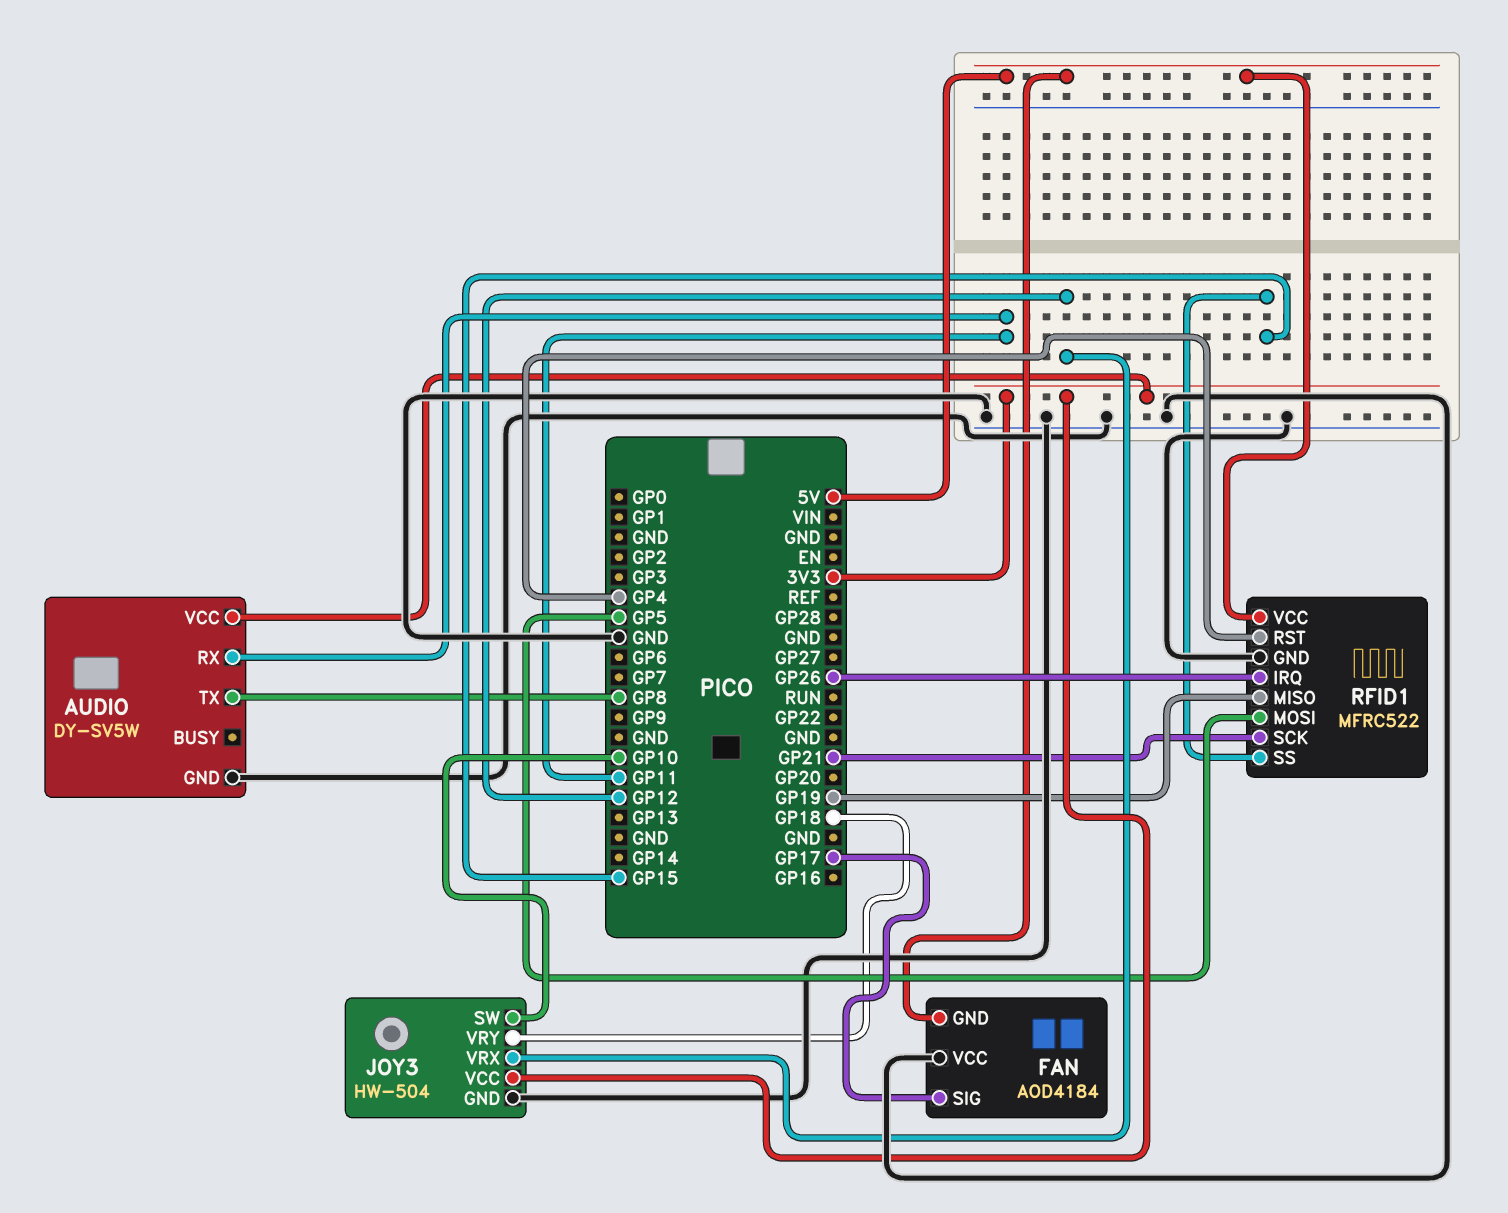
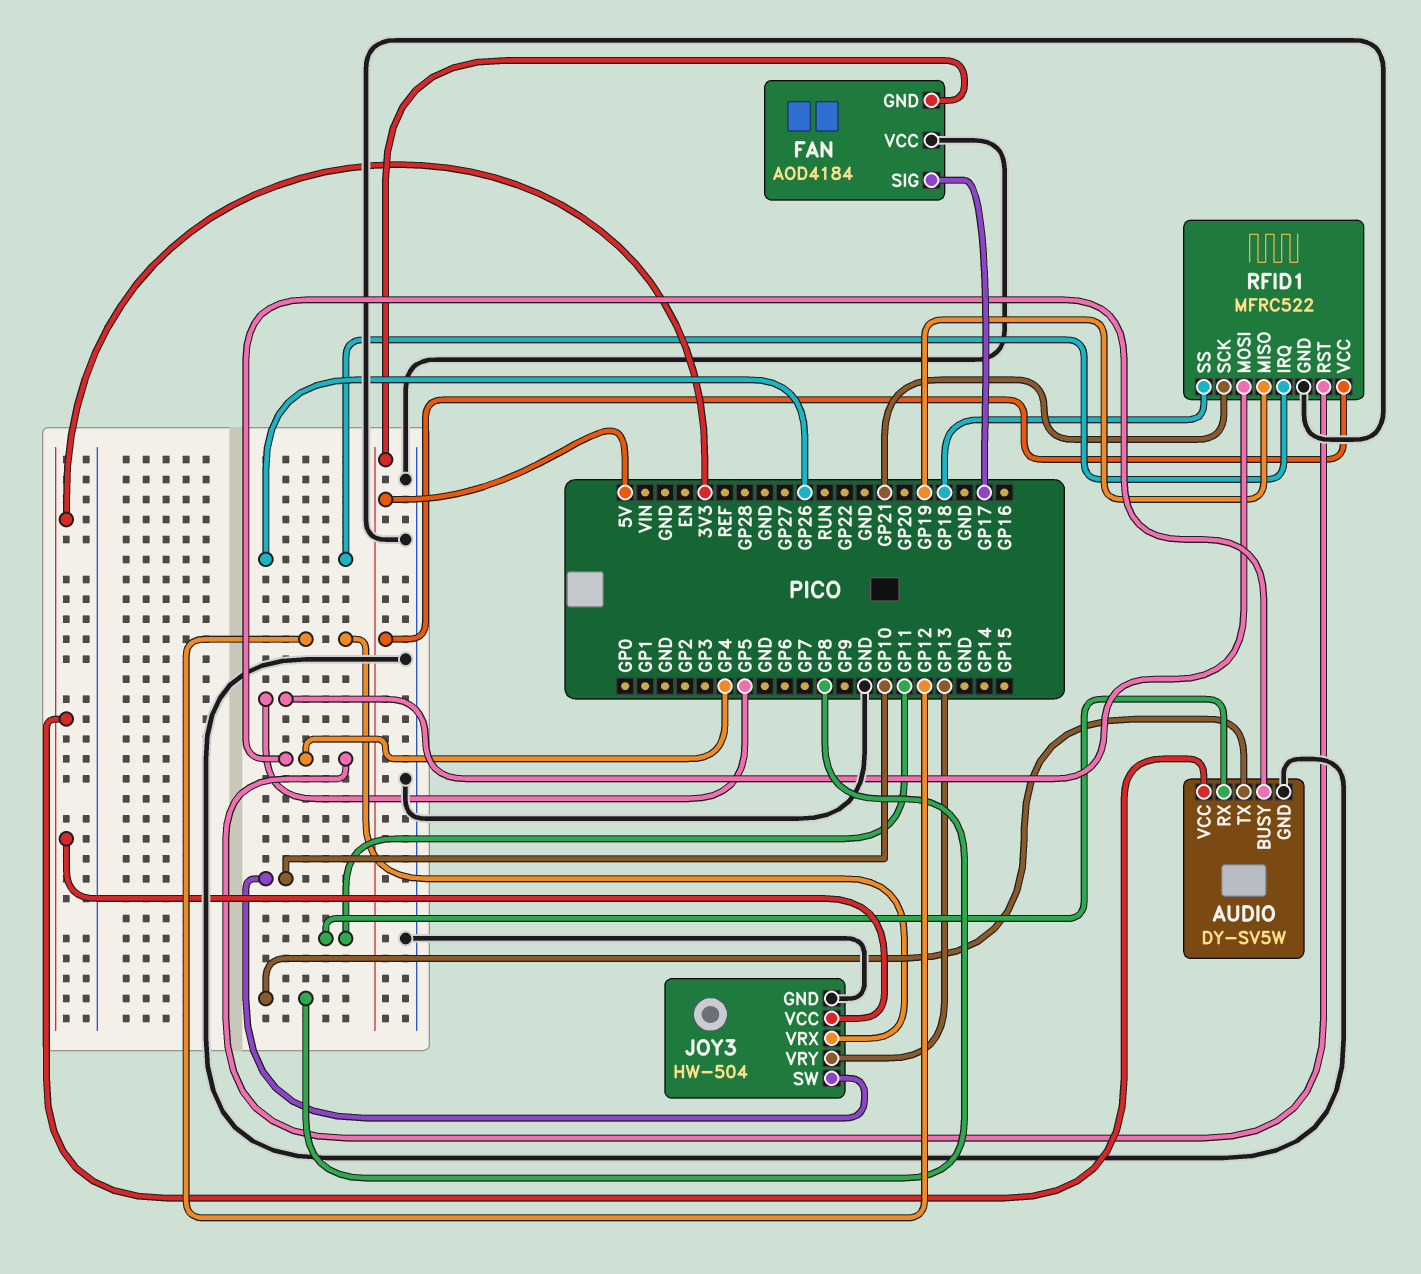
AUDIO pin BUSY: none -> GP4
JOY3 pin VRY: GP18 -> GP13
RFID1 pin SS: GP15 -> GP18

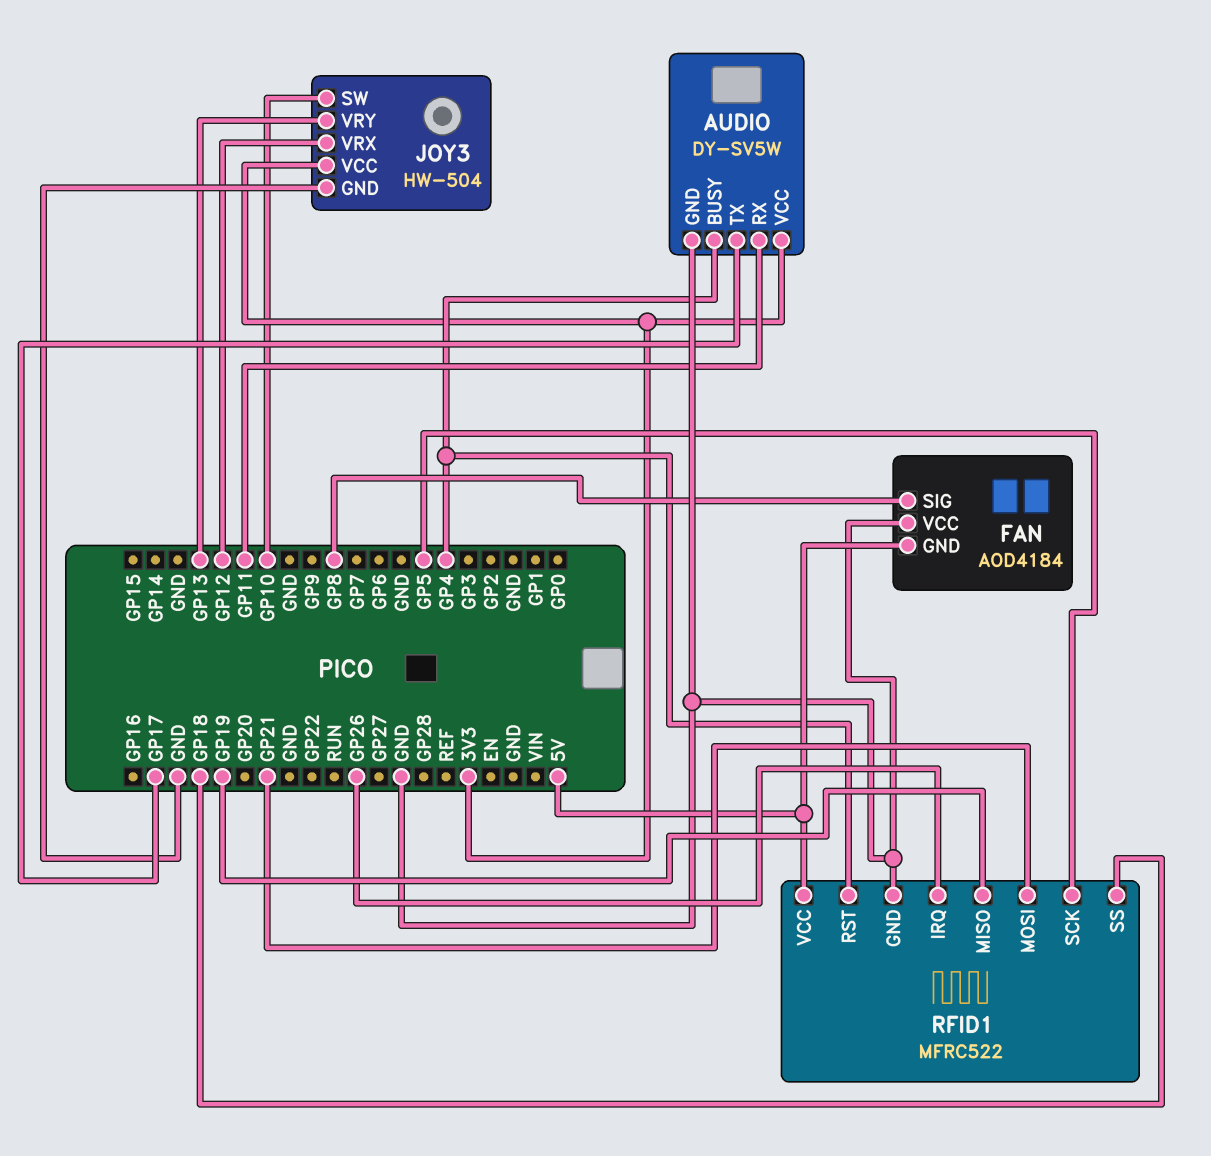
AUDIO pin TX: GP8 -> GP17
FAN pin SIG: GP17 -> GP8
RFID1 pin MOSI: GP5 -> GP21
RFID1 pin SCK: GP21 -> GP5

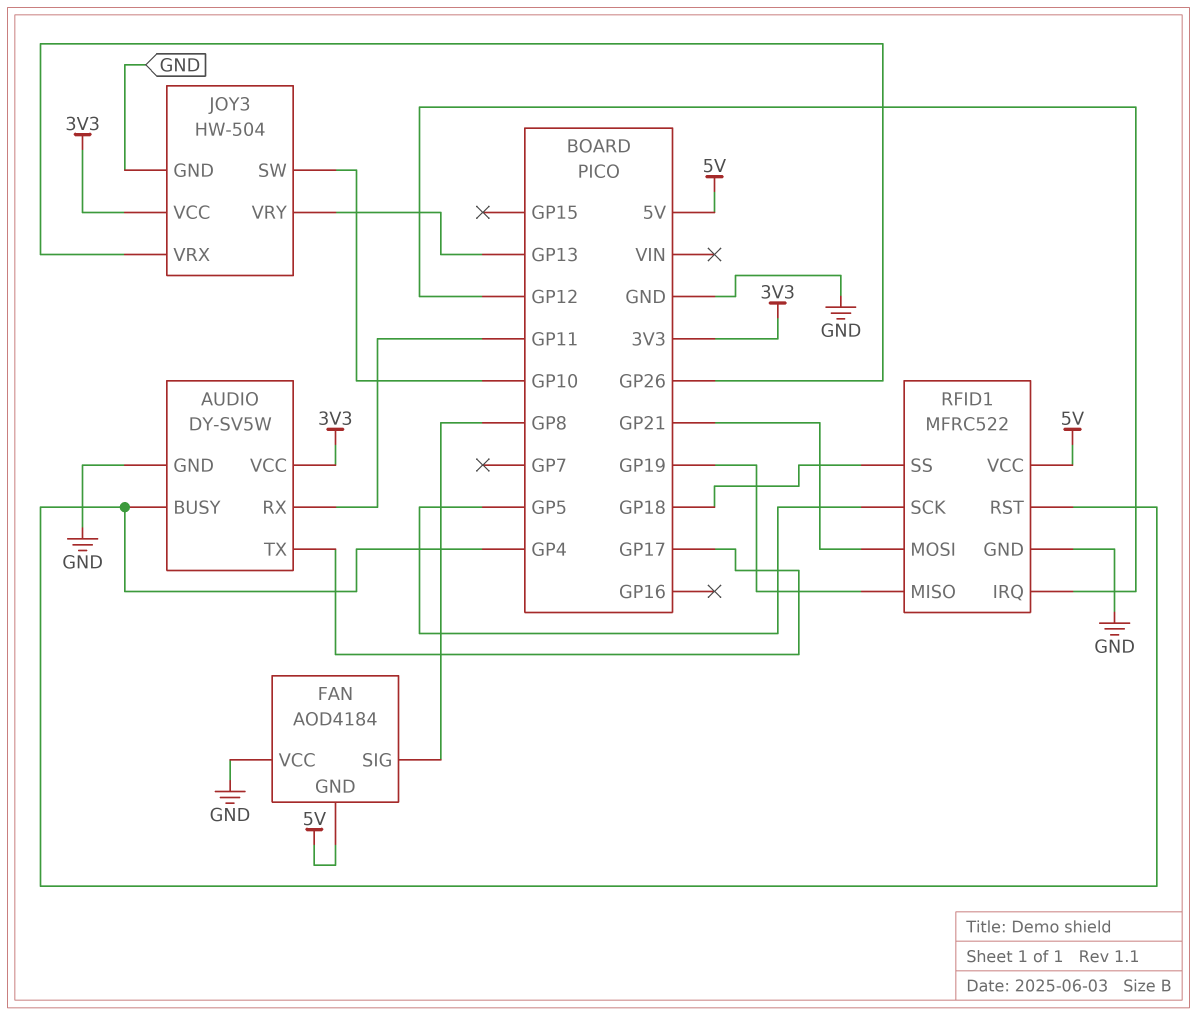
JOY3 pin VRX: GP12 -> GP26
RFID1 pin IRQ: GP26 -> GP12

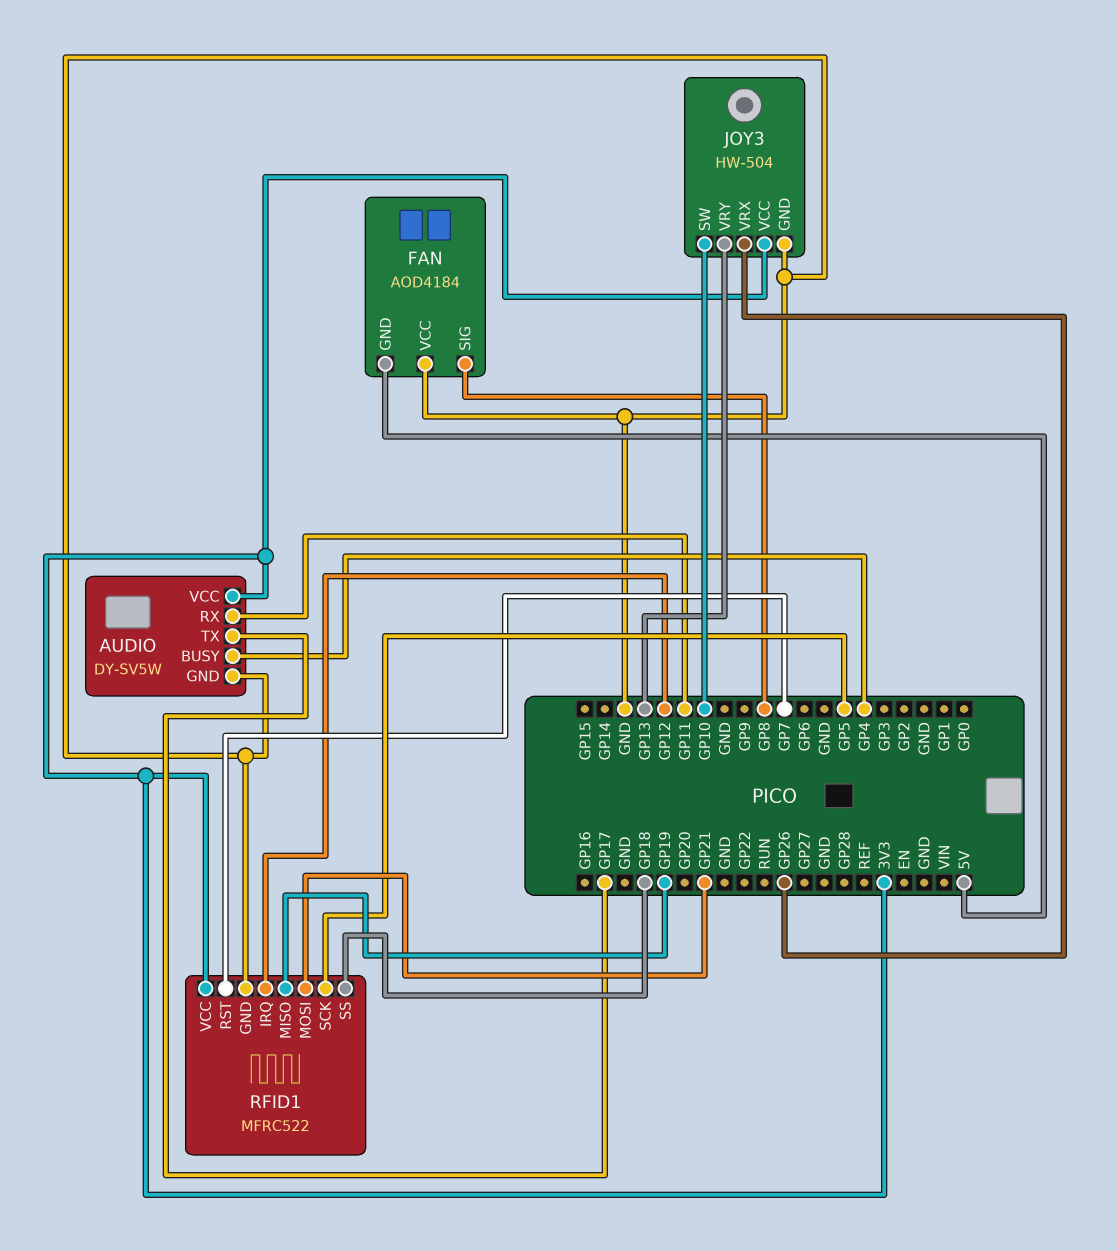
RFID1 pin RST: GP4 -> GP7
RFID1 pin VCC: 5V -> 3V3

